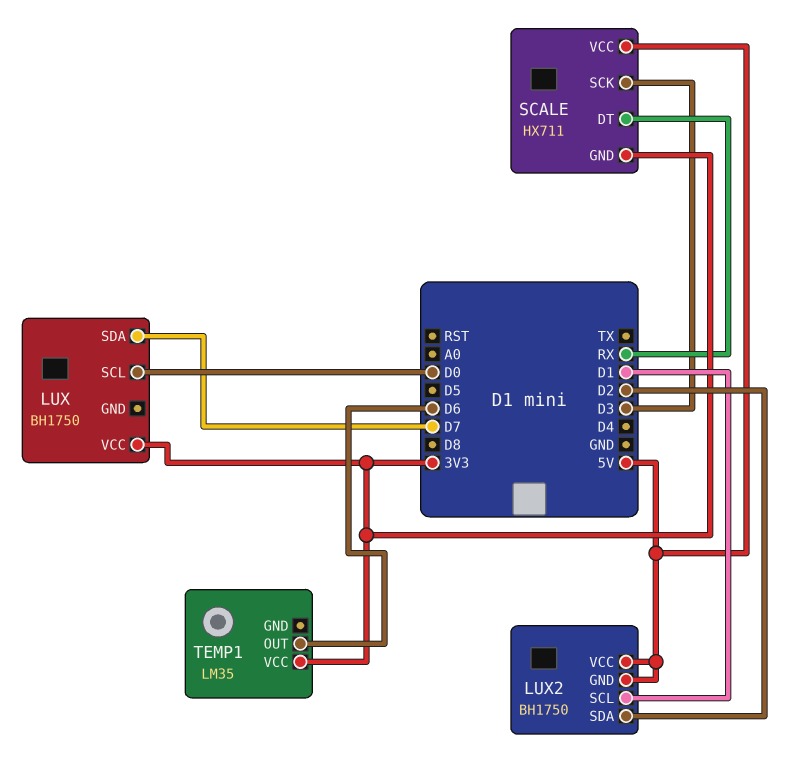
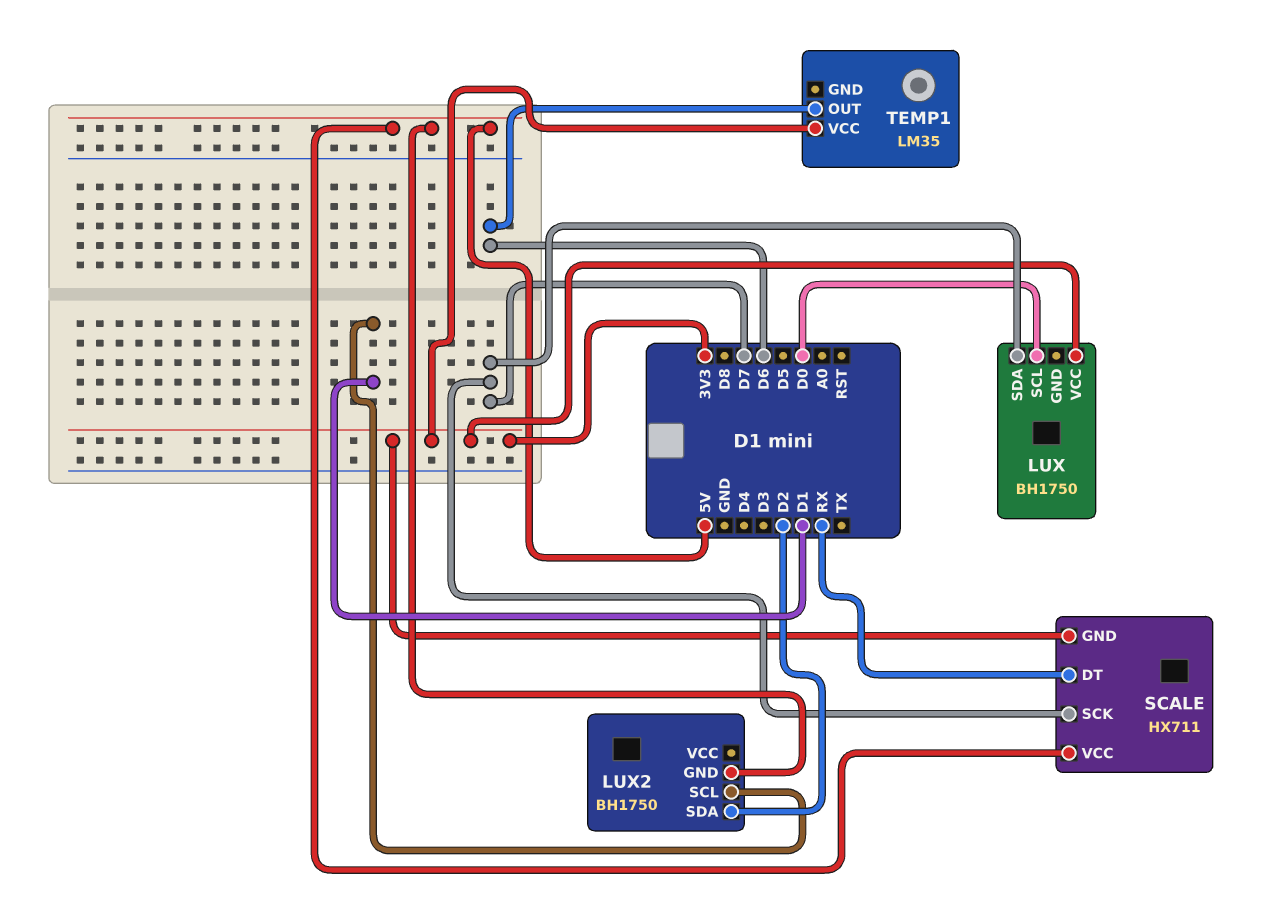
LUX2 pin VCC: 5V -> none
SCALE pin SCK: D3 -> D7

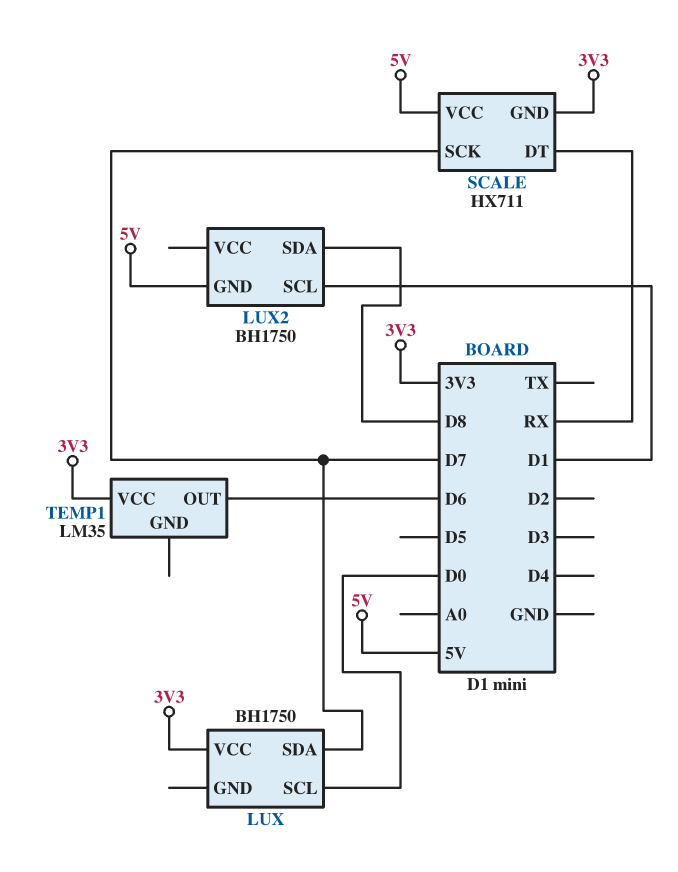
LUX2 pin SDA: D2 -> D8

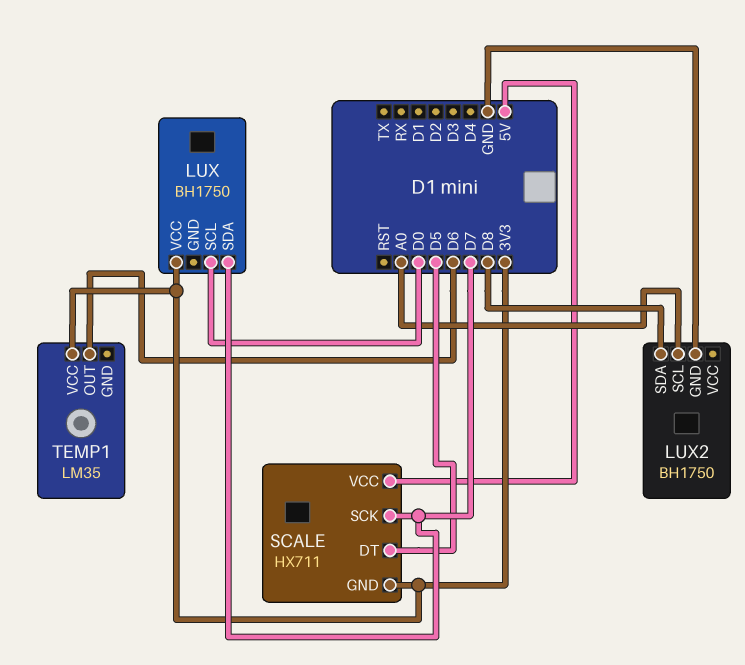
LUX2 pin GND: 5V -> GND
LUX2 pin SCL: D1 -> A0
SCALE pin DT: RX -> D5

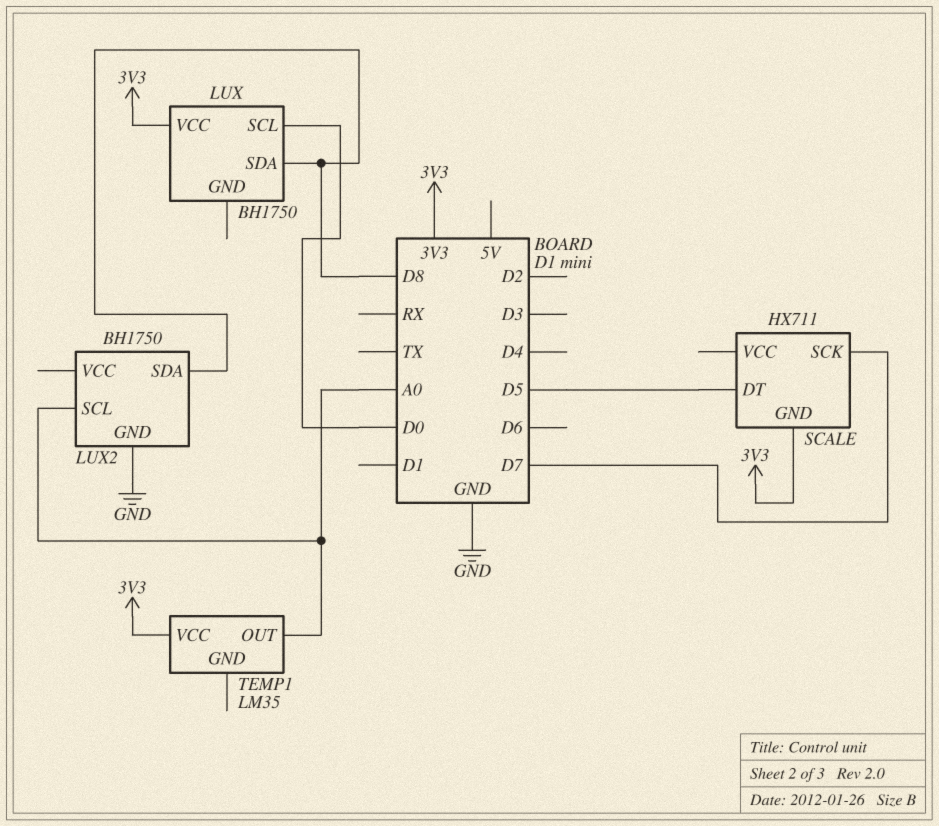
LUX pin SDA: D7 -> D8
SCALE pin VCC: 5V -> none
TEMP1 pin OUT: D6 -> A0

